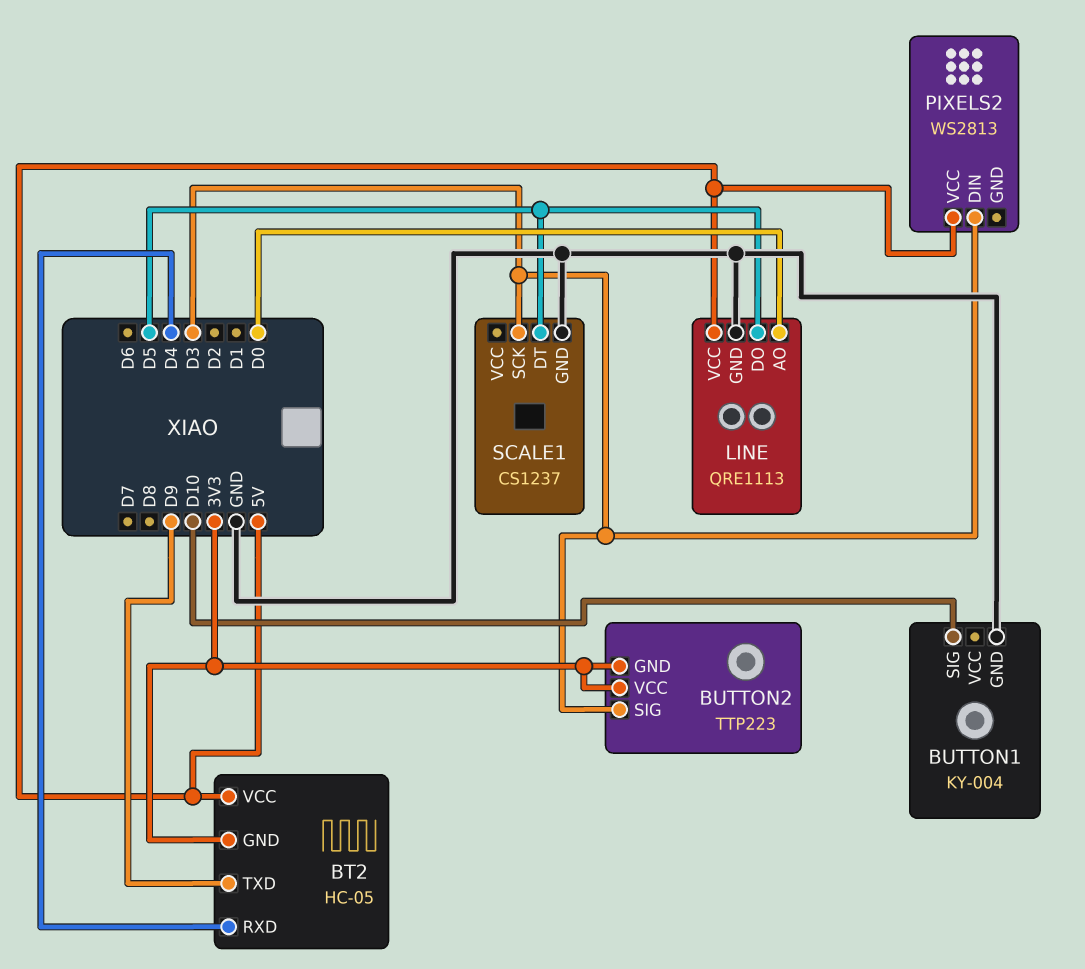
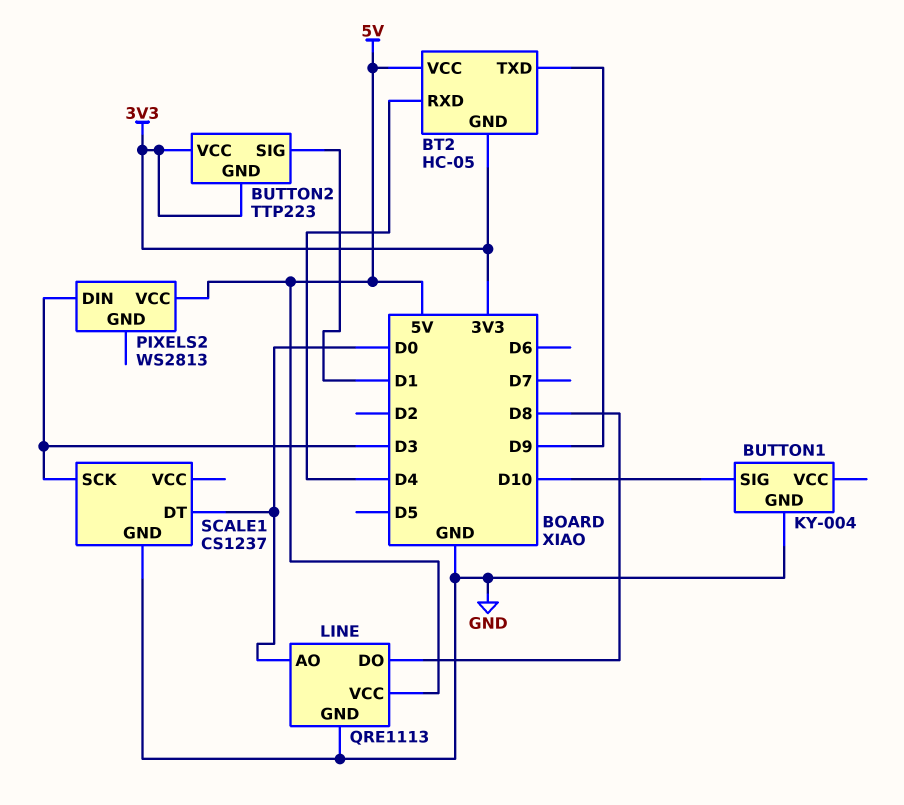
BUTTON2 pin SIG: D3 -> D1
LINE pin DO: D5 -> D8
SCALE1 pin DT: D5 -> D0

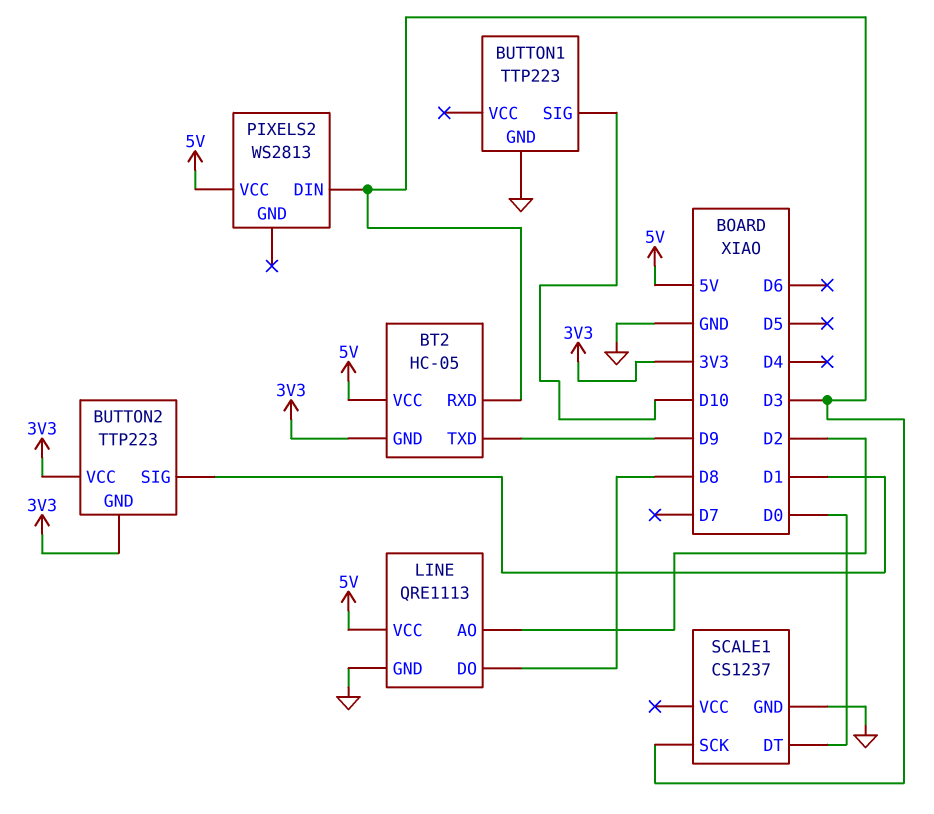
BT2 pin RXD: D4 -> D3
BUTTON1: KY-004 -> TTP223
LINE pin AO: D0 -> D2

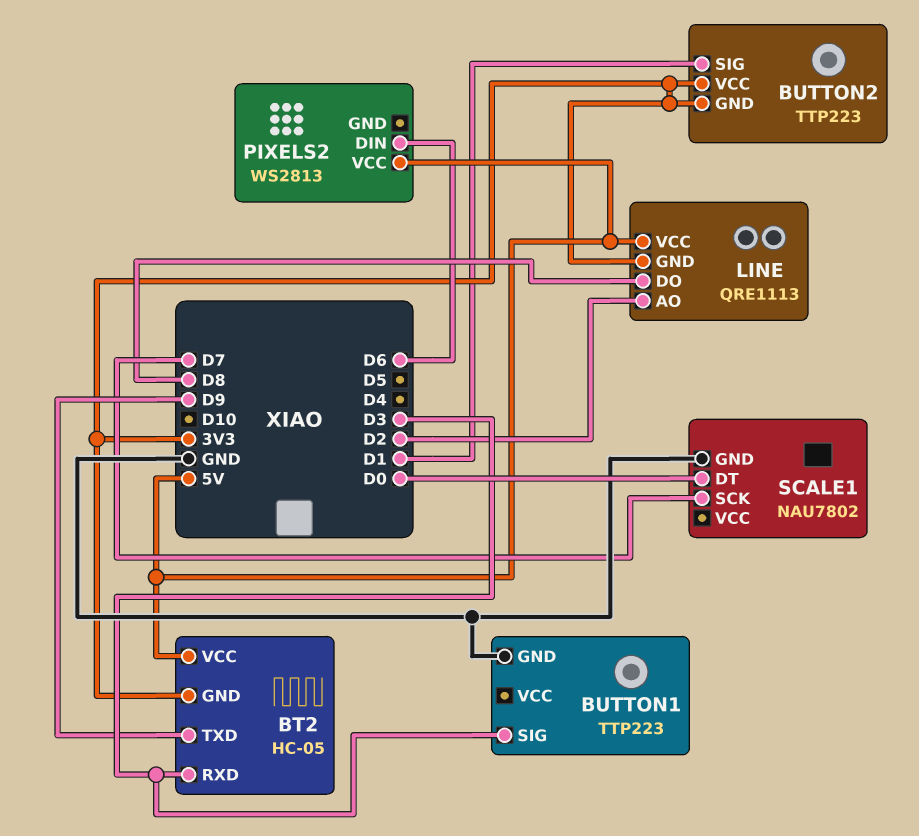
BUTTON1 pin SIG: D10 -> D3
LINE pin GND: GND -> 3V3
PIXELS2 pin DIN: D3 -> D6
SCALE1: CS1237 -> NAU7802
SCALE1 pin SCK: D3 -> D7

